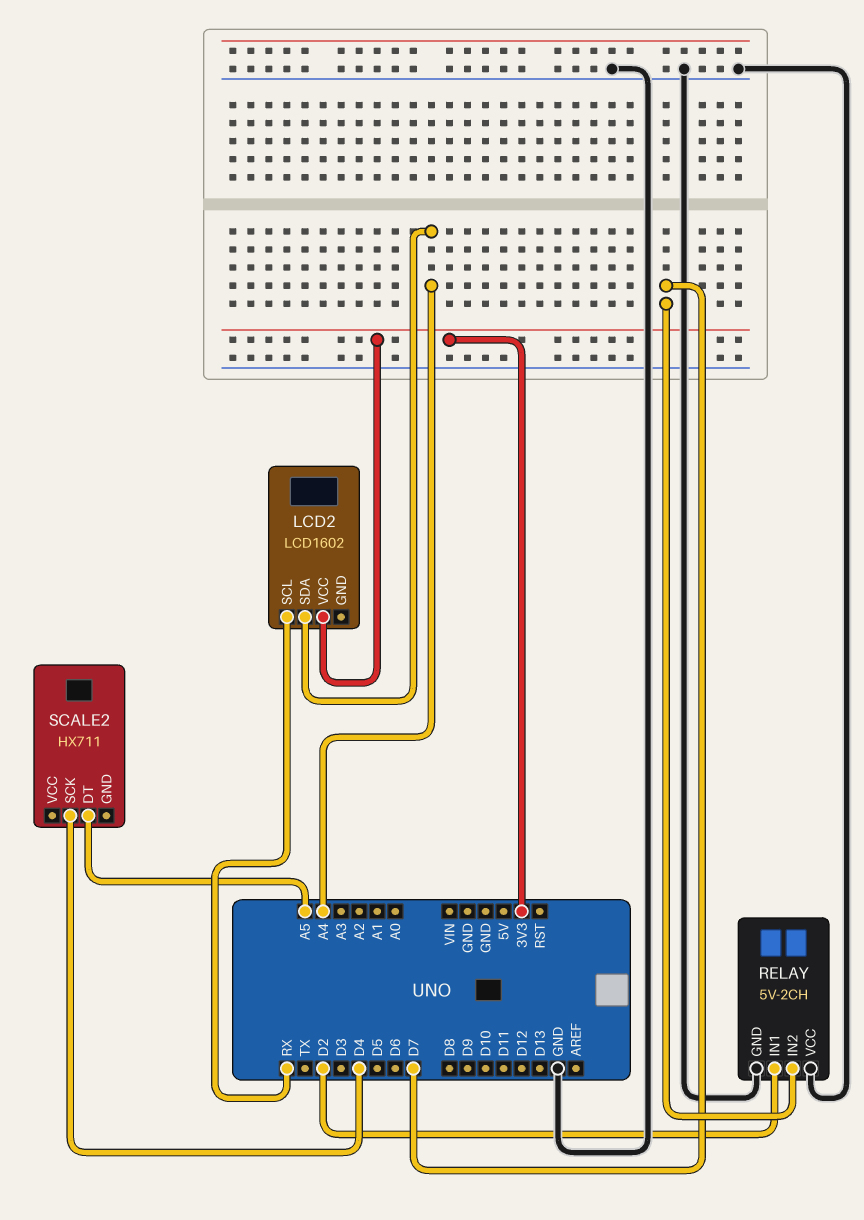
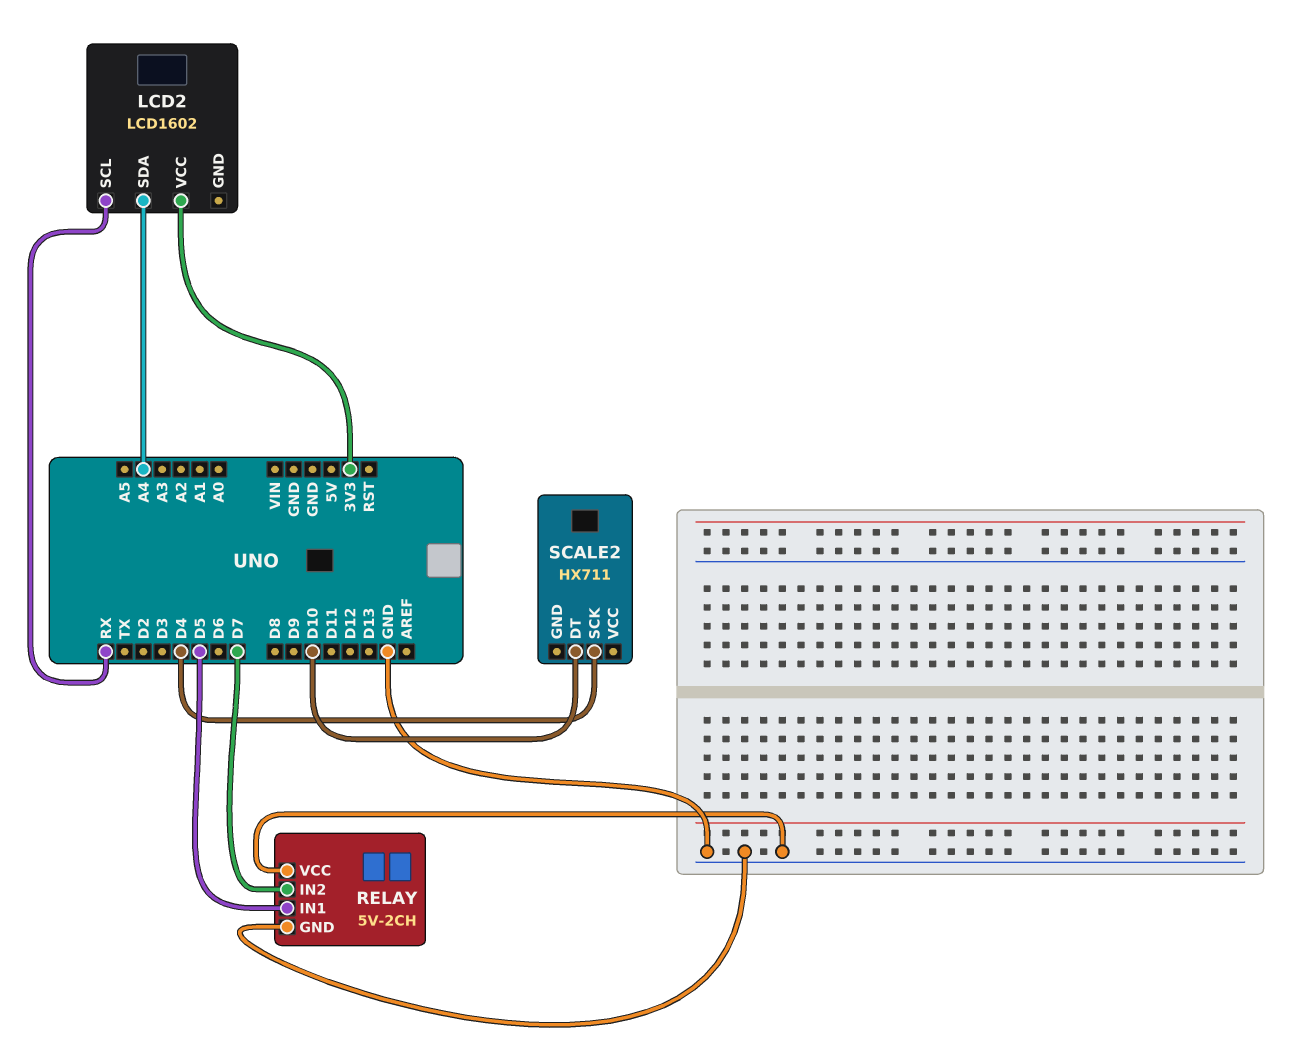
RELAY pin IN1: D2 -> D5
SCALE2 pin DT: A5 -> D10

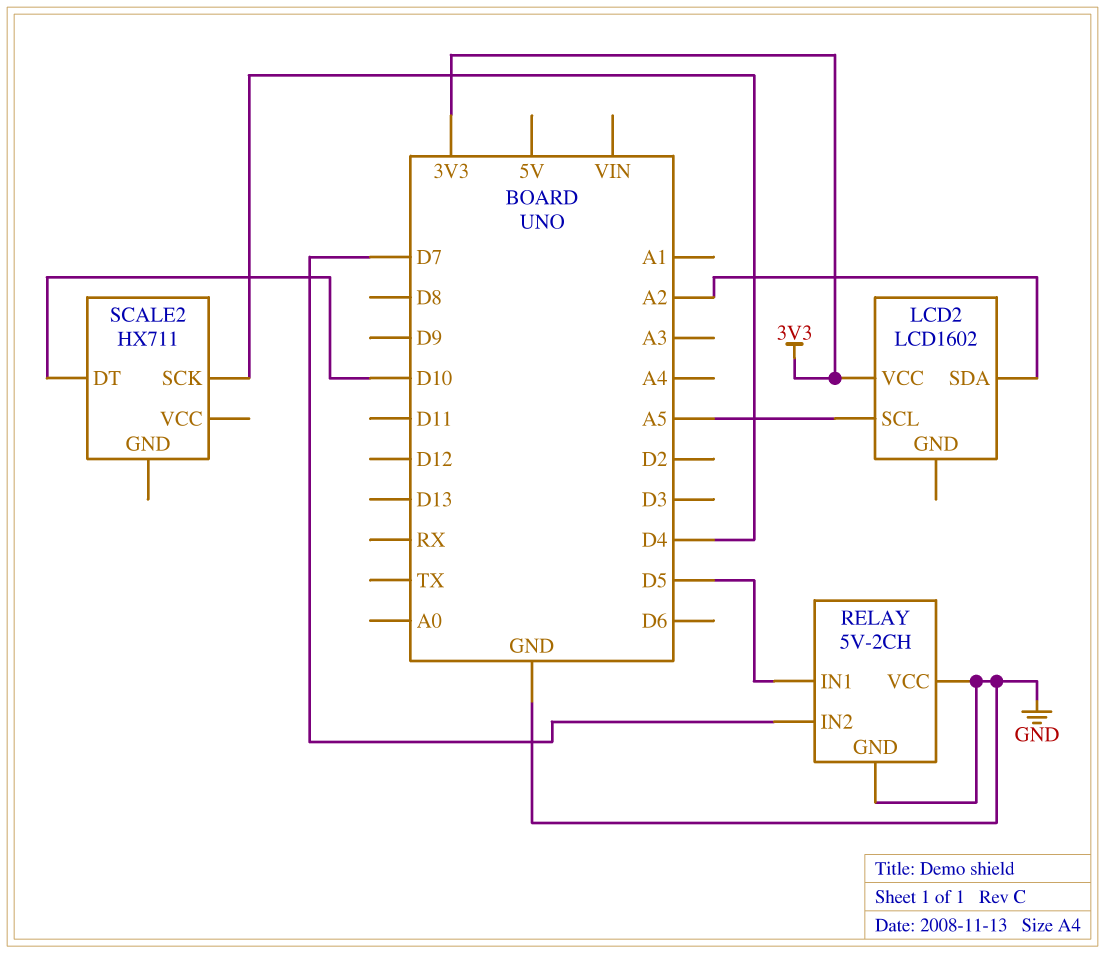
LCD2 pin SCL: RX -> A5
LCD2 pin SDA: A4 -> A2

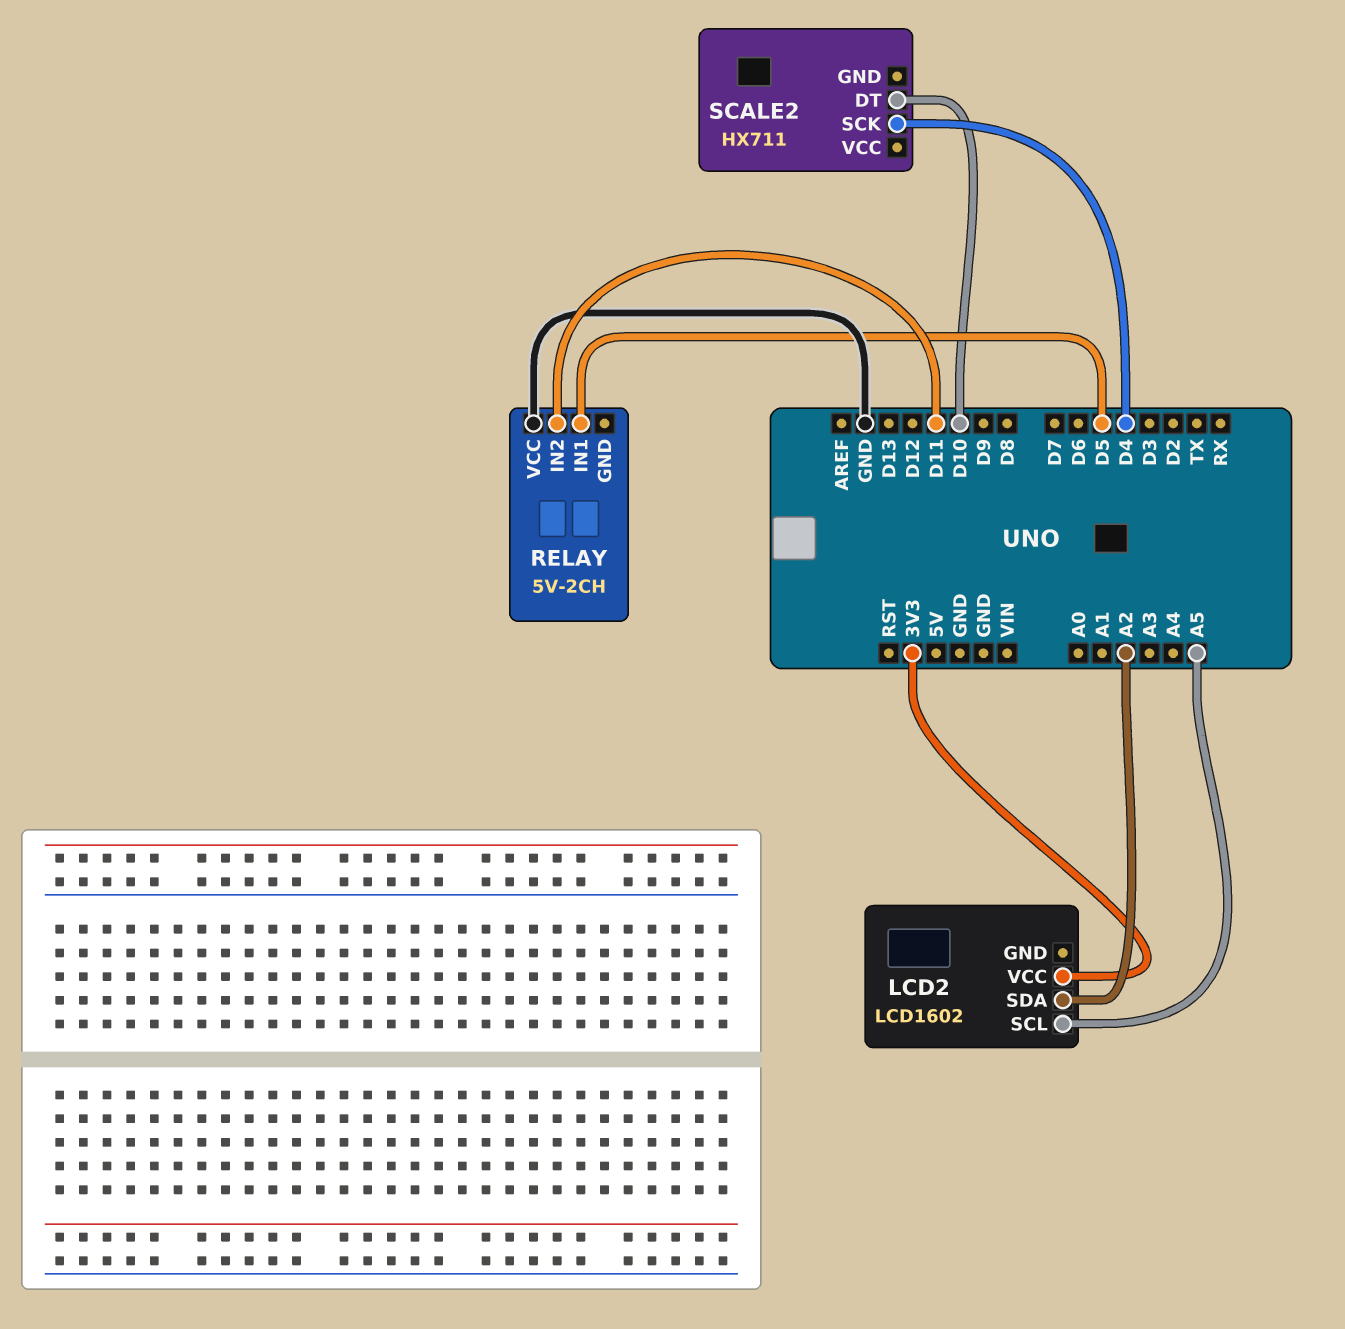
RELAY pin GND: GND -> none
RELAY pin IN2: D7 -> D11

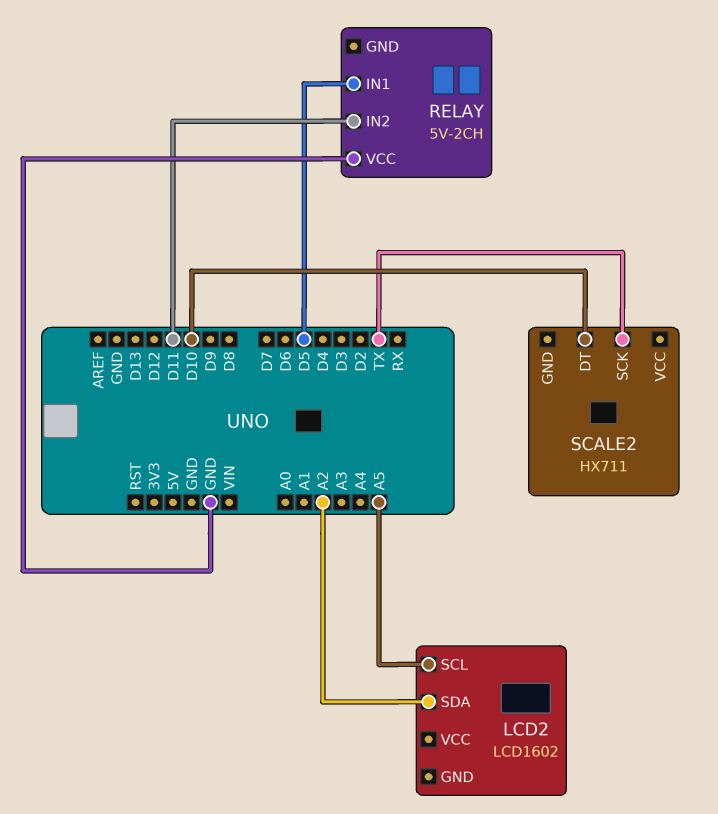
LCD2 pin VCC: 3V3 -> none
SCALE2 pin SCK: D4 -> TX

